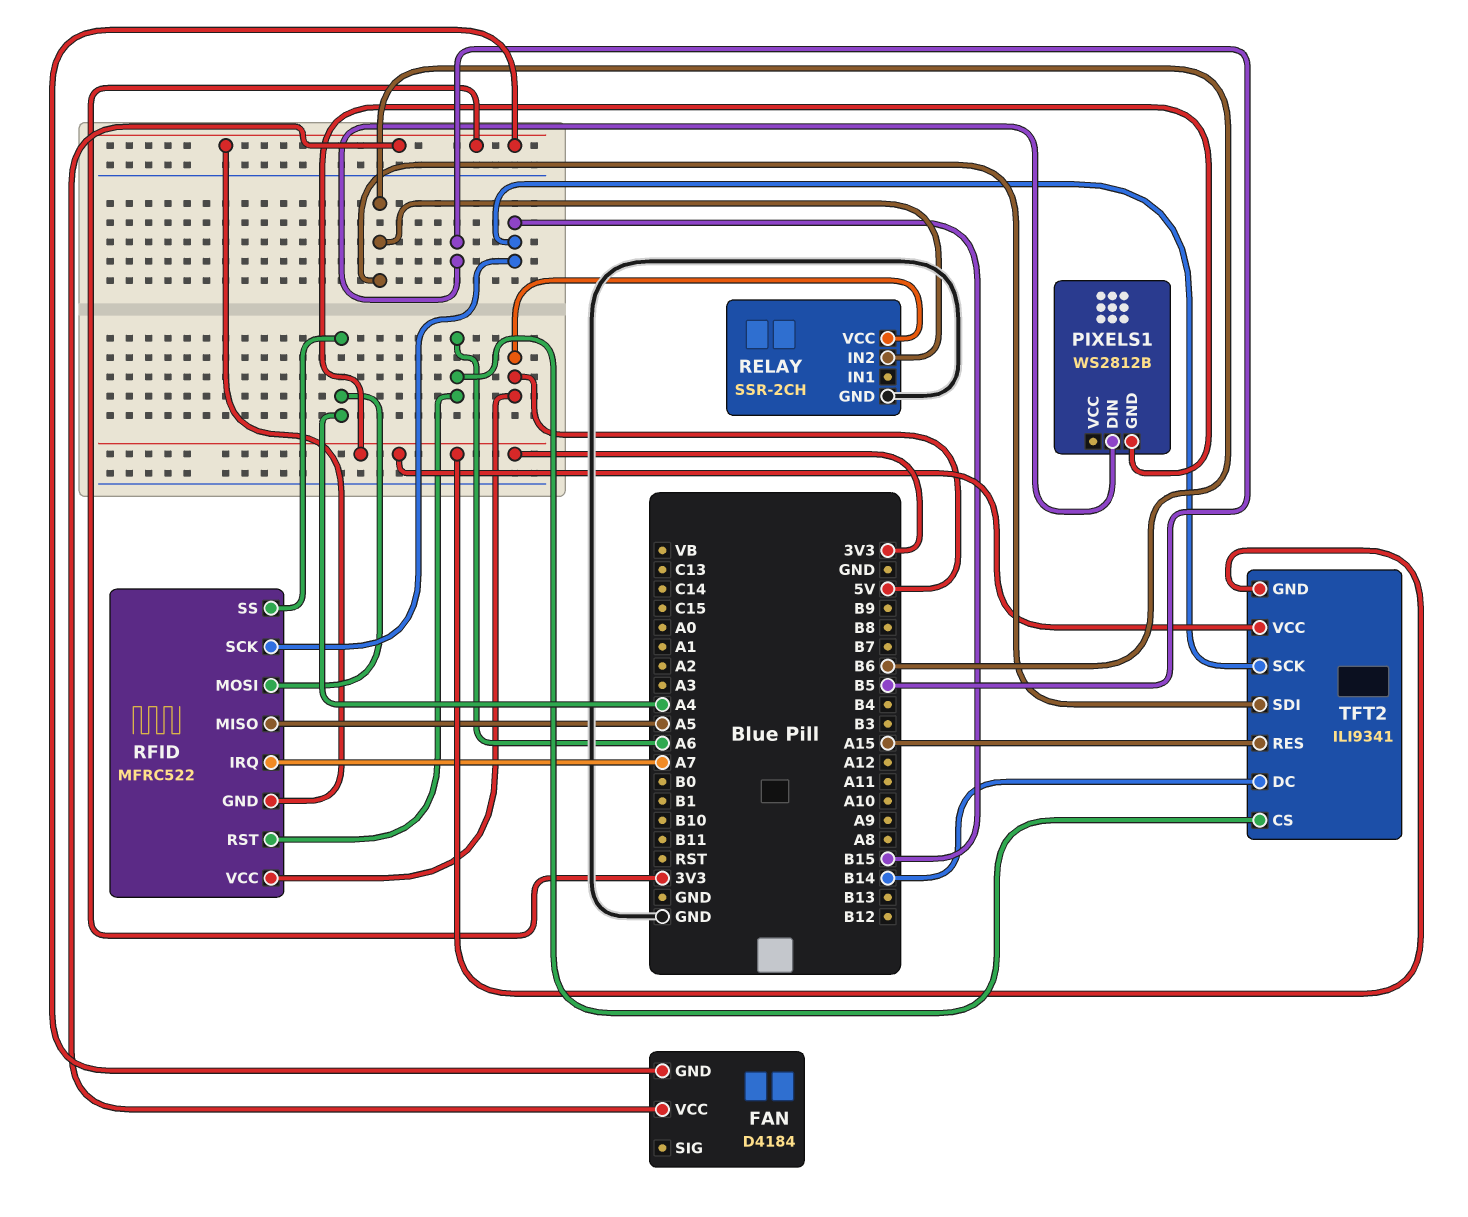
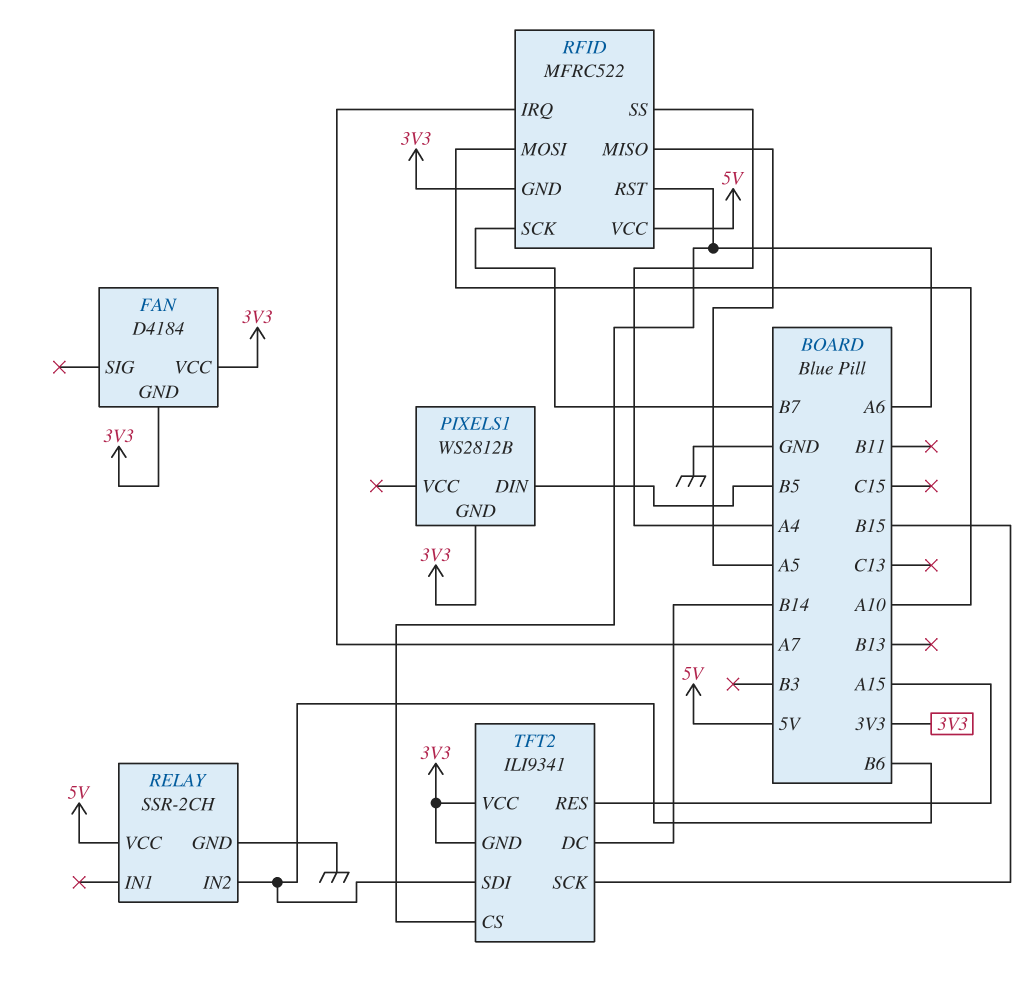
RFID pin MOSI: A4 -> A10
RFID pin SCK: B15 -> B7

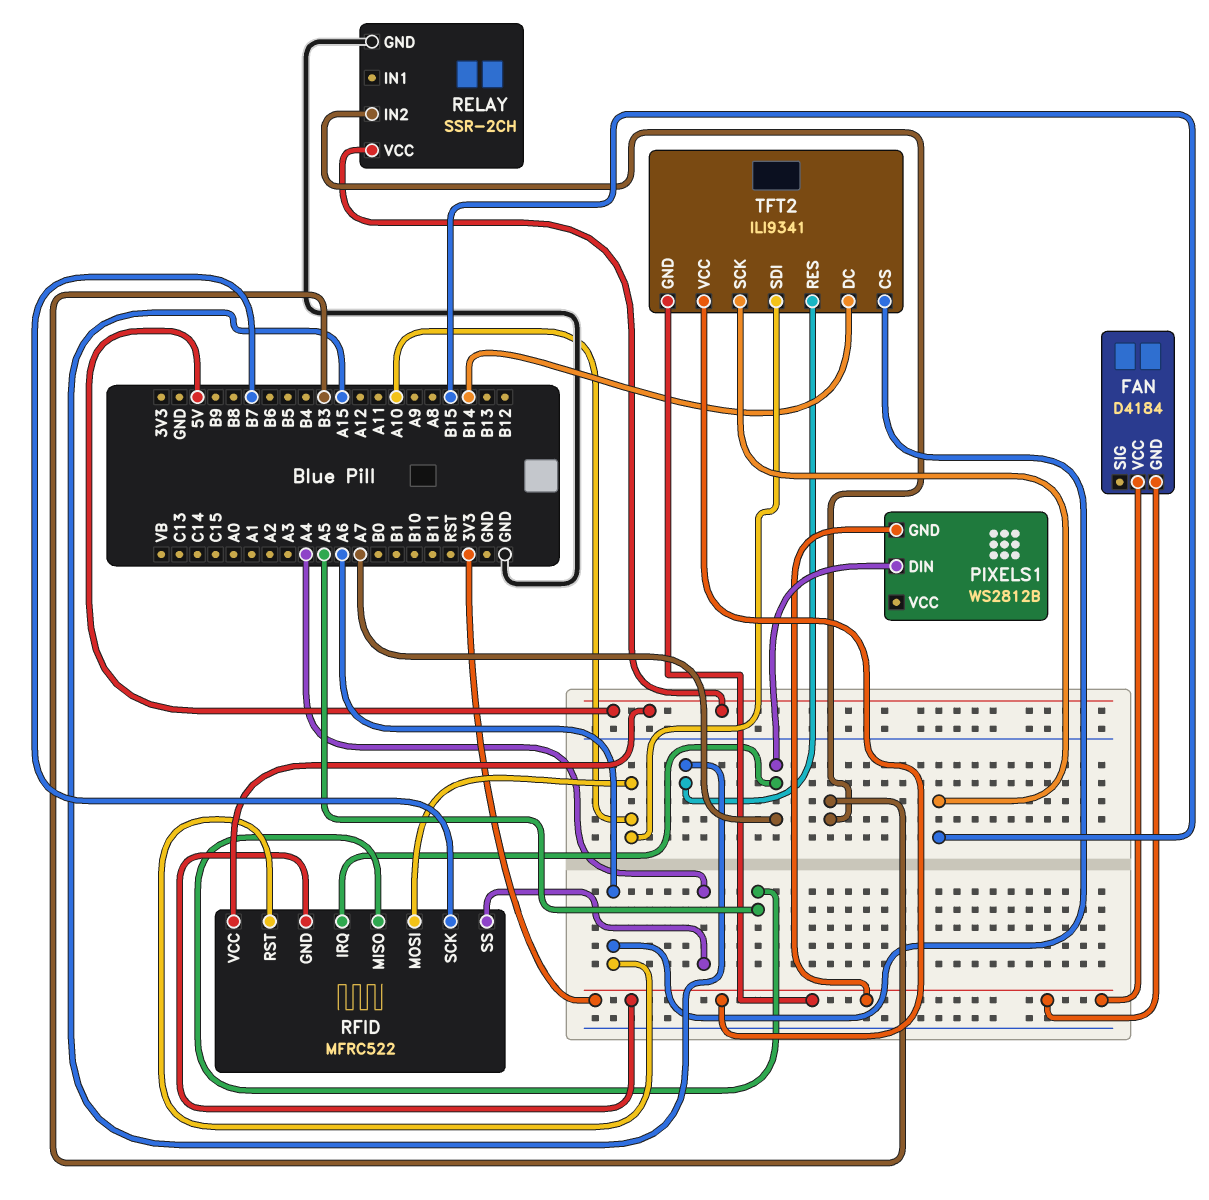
PIXELS1 pin DIN: B5 -> A7
RELAY pin IN2: B6 -> B3
TFT2 pin SDI: B6 -> A10

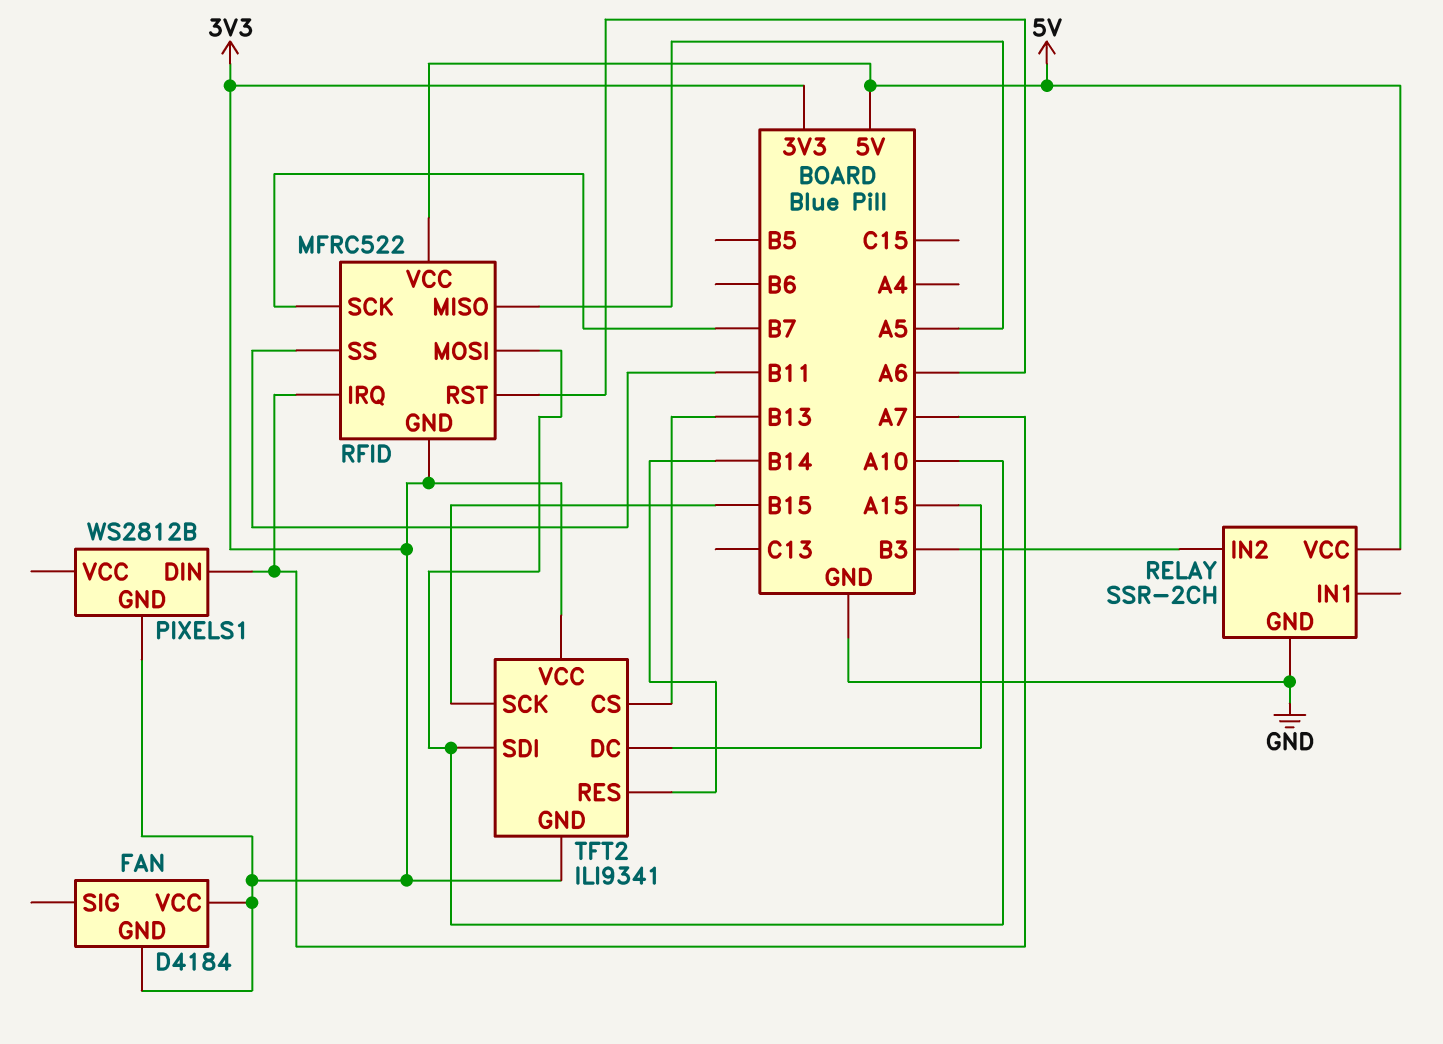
RFID pin SS: A4 -> B11
TFT2 pin CS: A6 -> B13
TFT2 pin DC: B14 -> A15
TFT2 pin RES: A15 -> B14

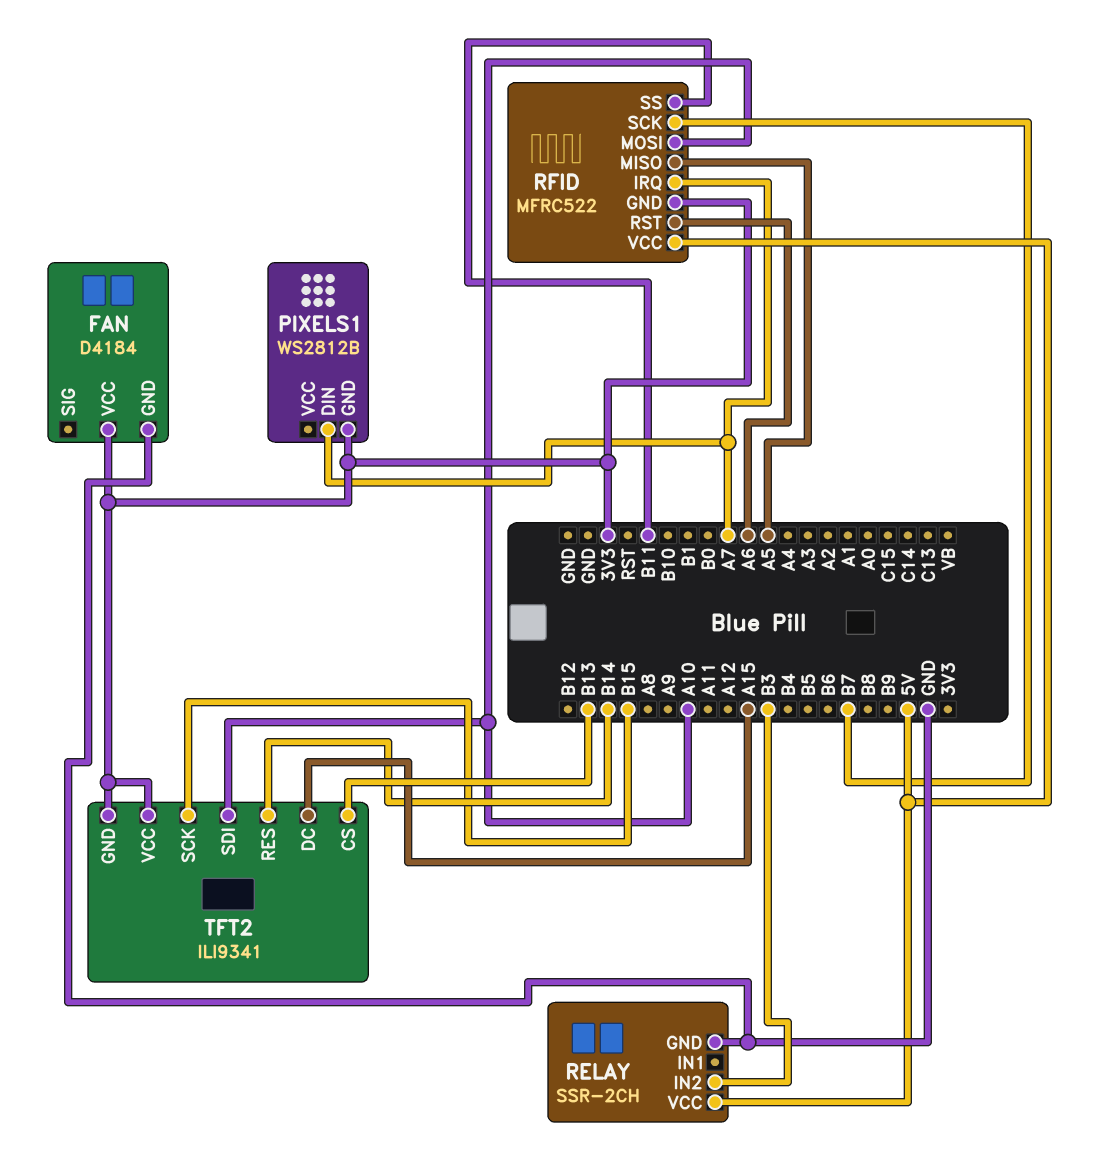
FAN pin GND: 3V3 -> GND

